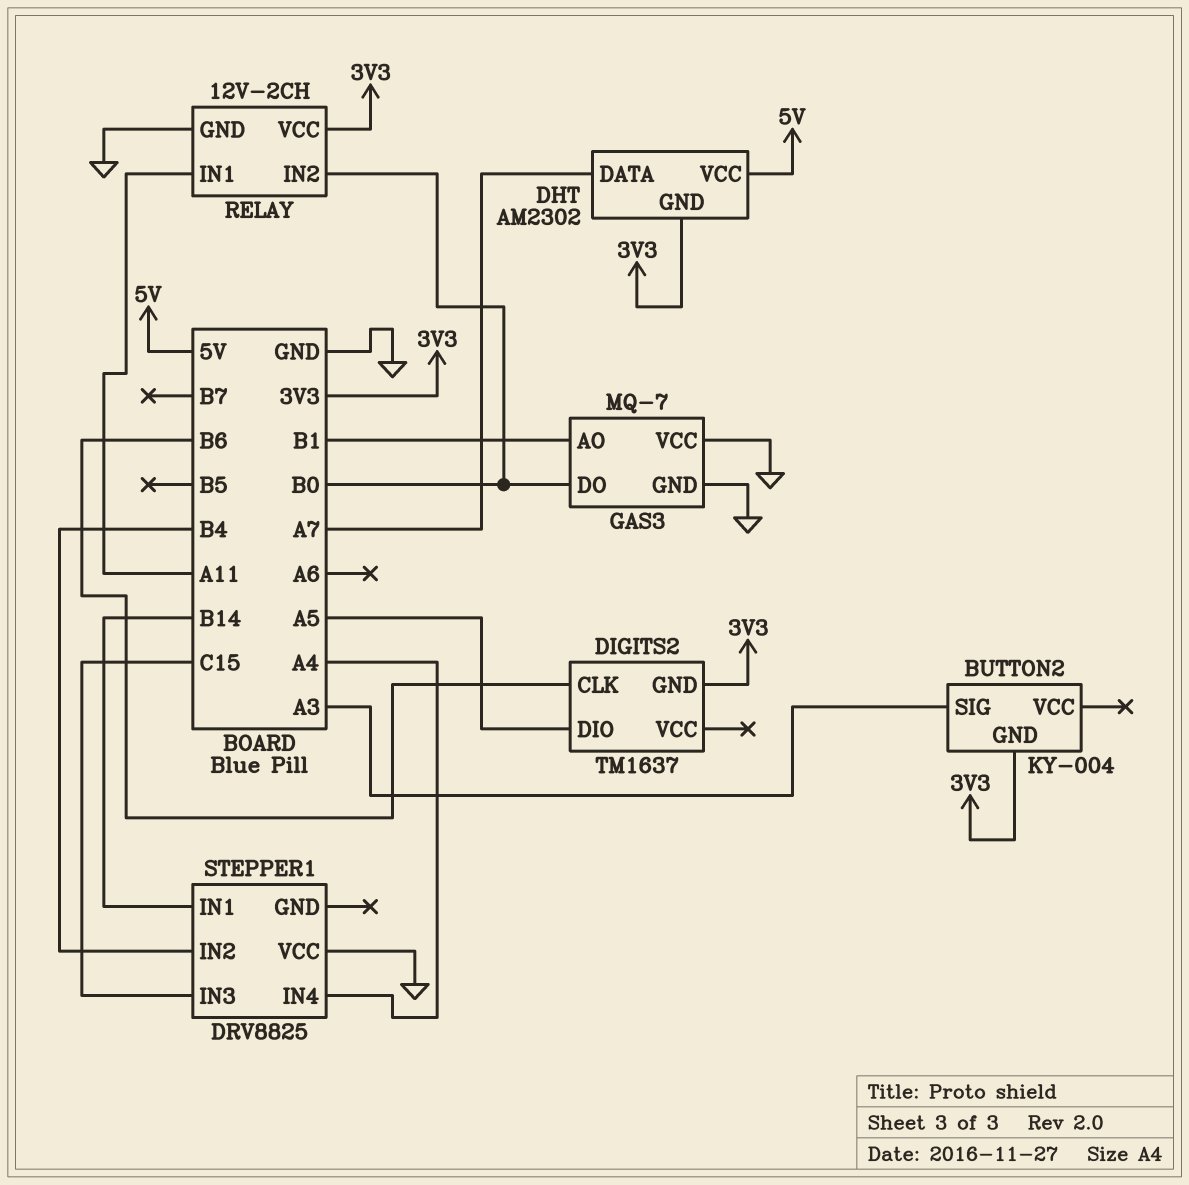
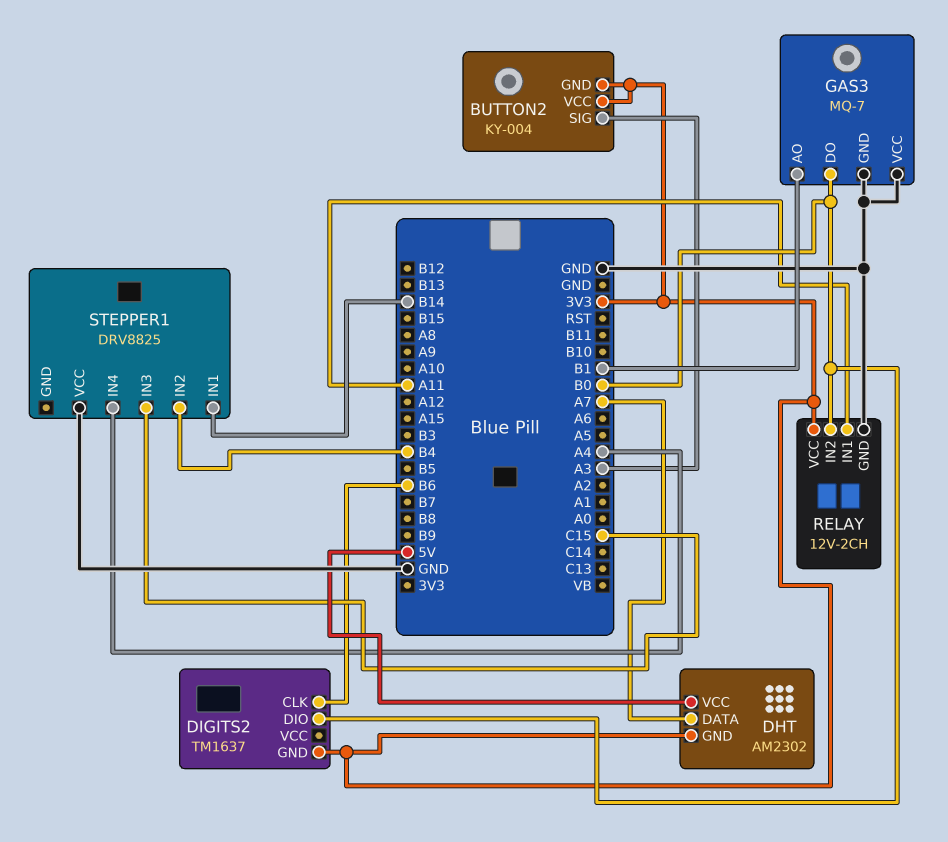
BUTTON2 pin VCC: none -> 3V3
DIGITS2 pin DIO: A5 -> B0

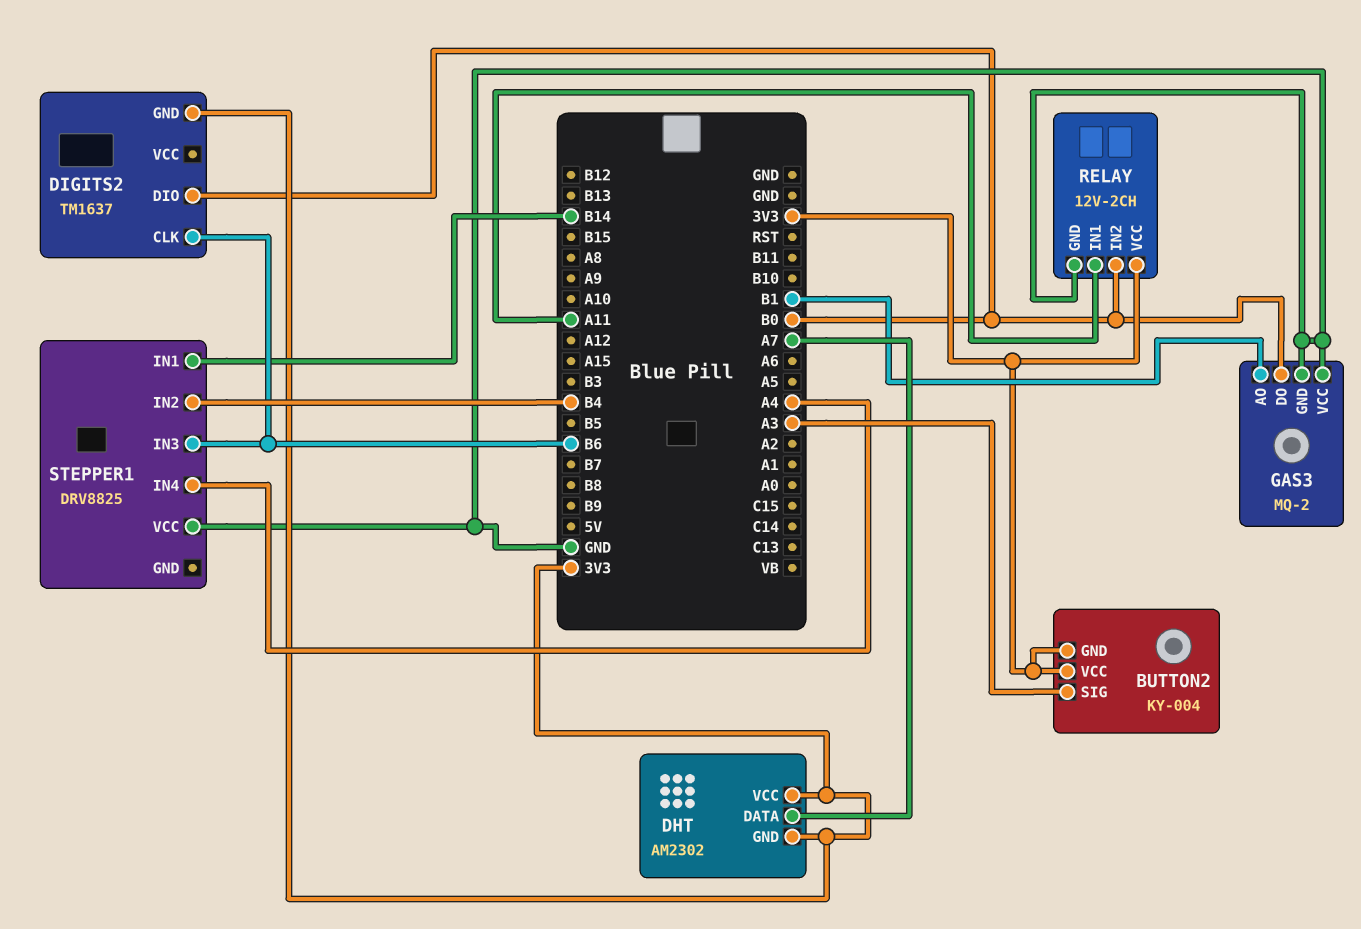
DHT pin VCC: 5V -> 3V3
GAS3: MQ-7 -> MQ-2
STEPPER1 pin IN3: C15 -> B6

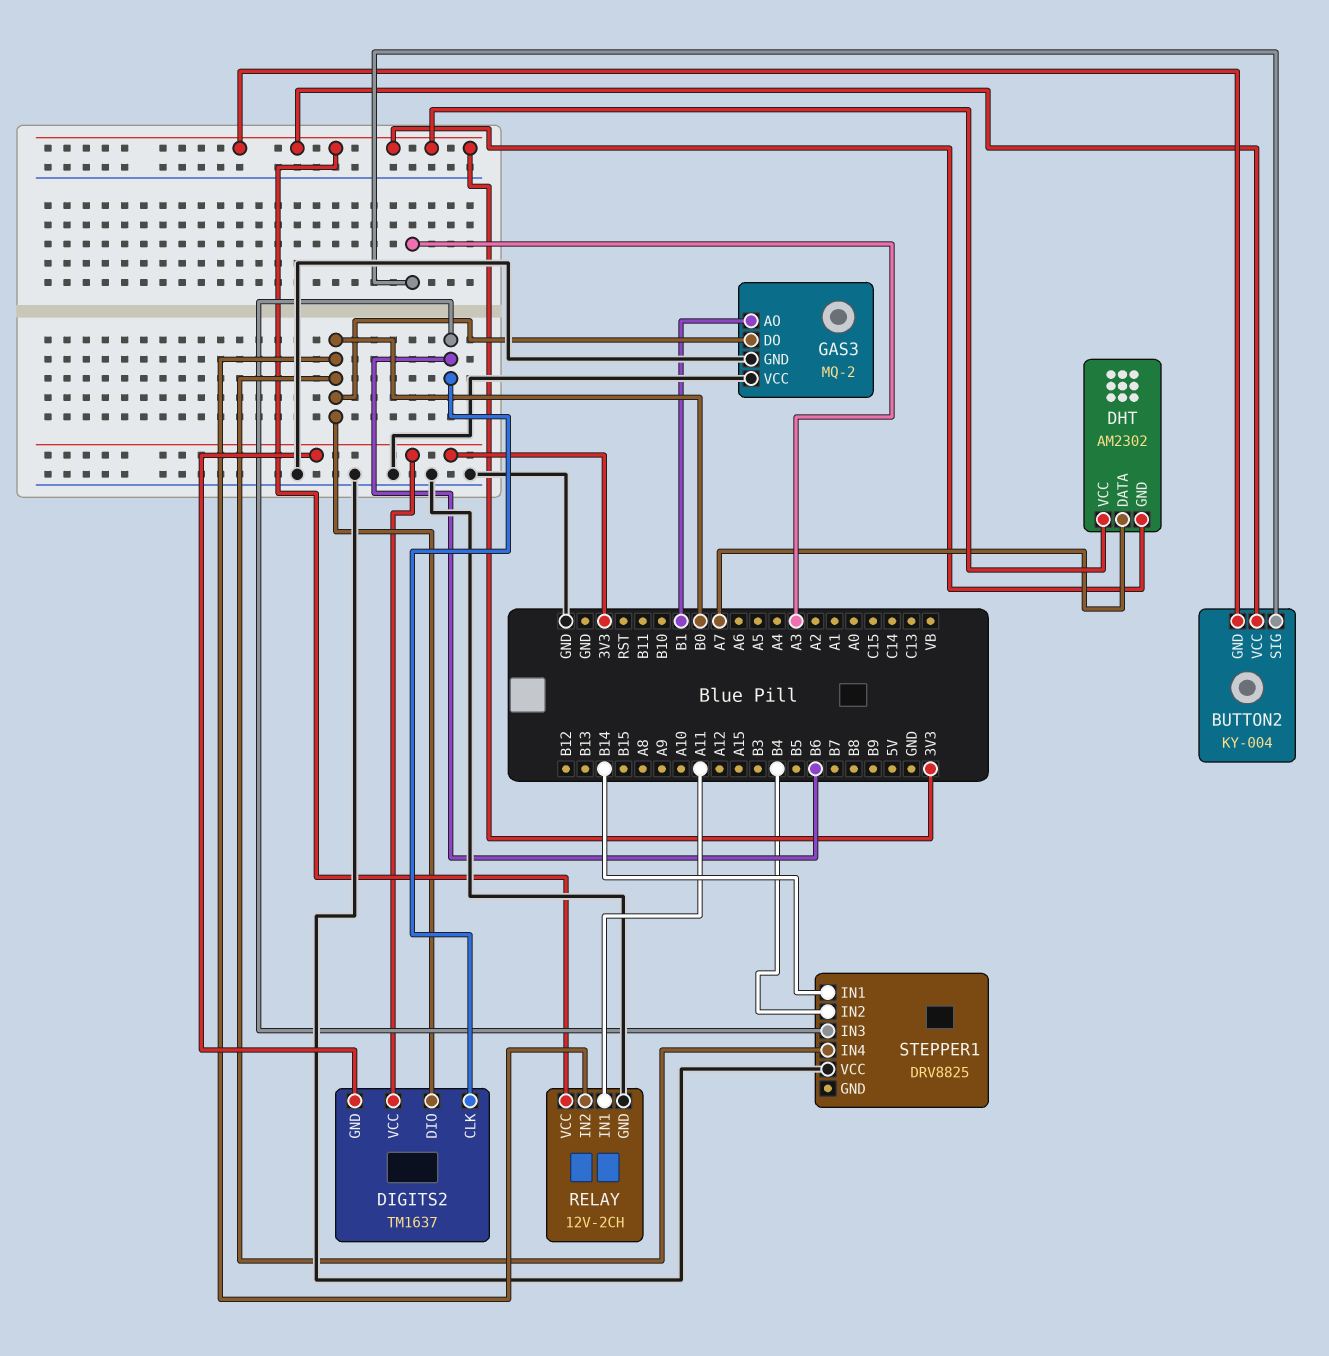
DIGITS2 pin VCC: none -> 3V3
STEPPER1 pin IN4: A4 -> B0

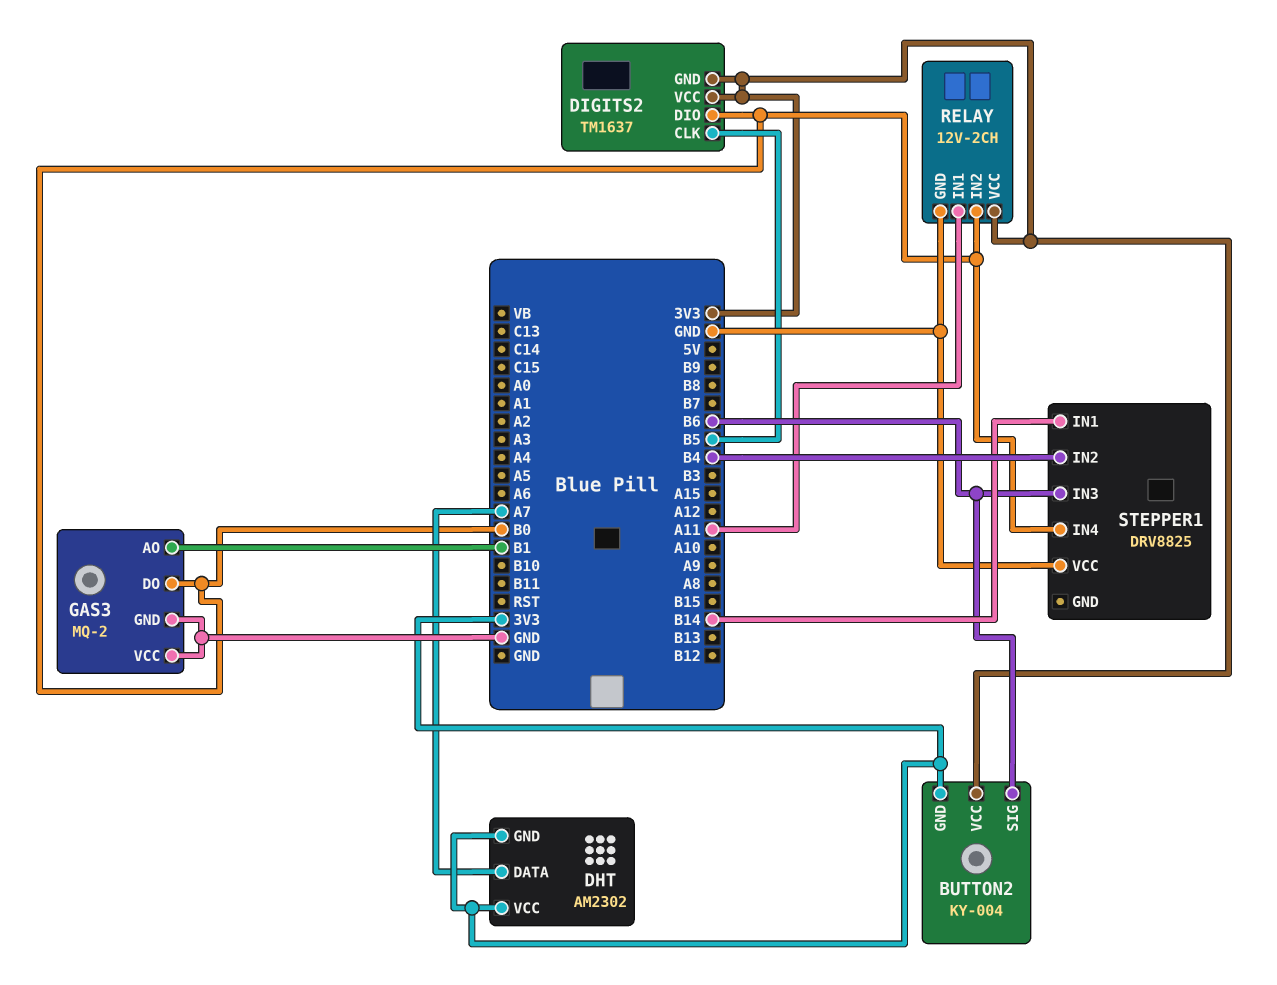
BUTTON2 pin SIG: A3 -> B6
DIGITS2 pin CLK: B6 -> B5

